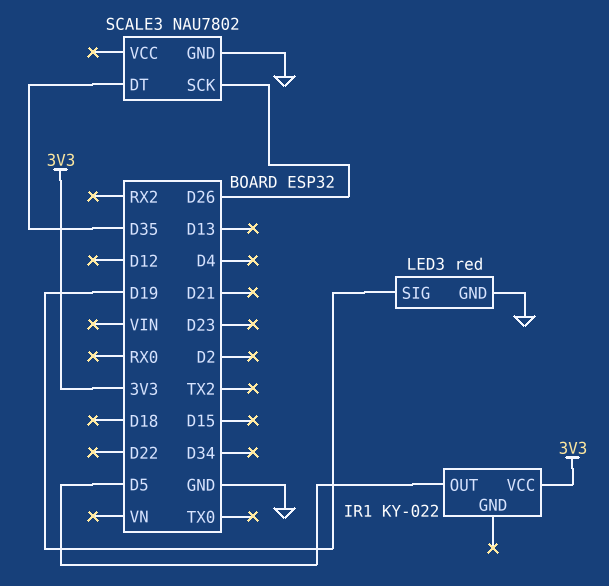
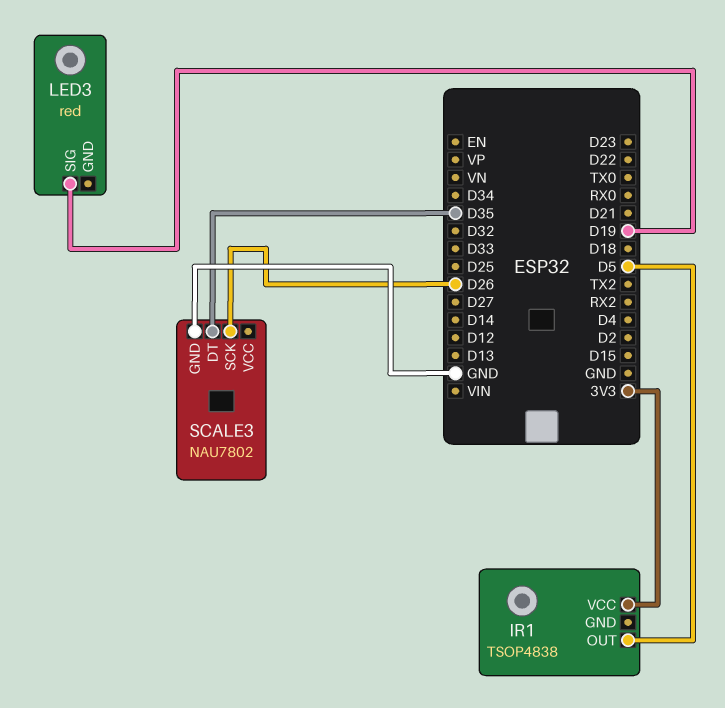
IR1: KY-022 -> TSOP4838
LED3 pin GND: GND -> none

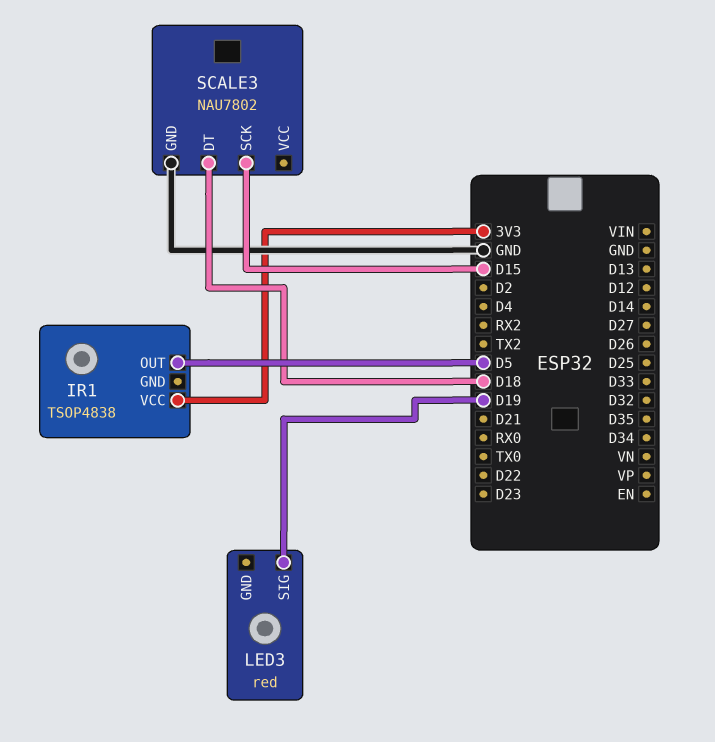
SCALE3 pin DT: D35 -> D18
SCALE3 pin SCK: D26 -> D15

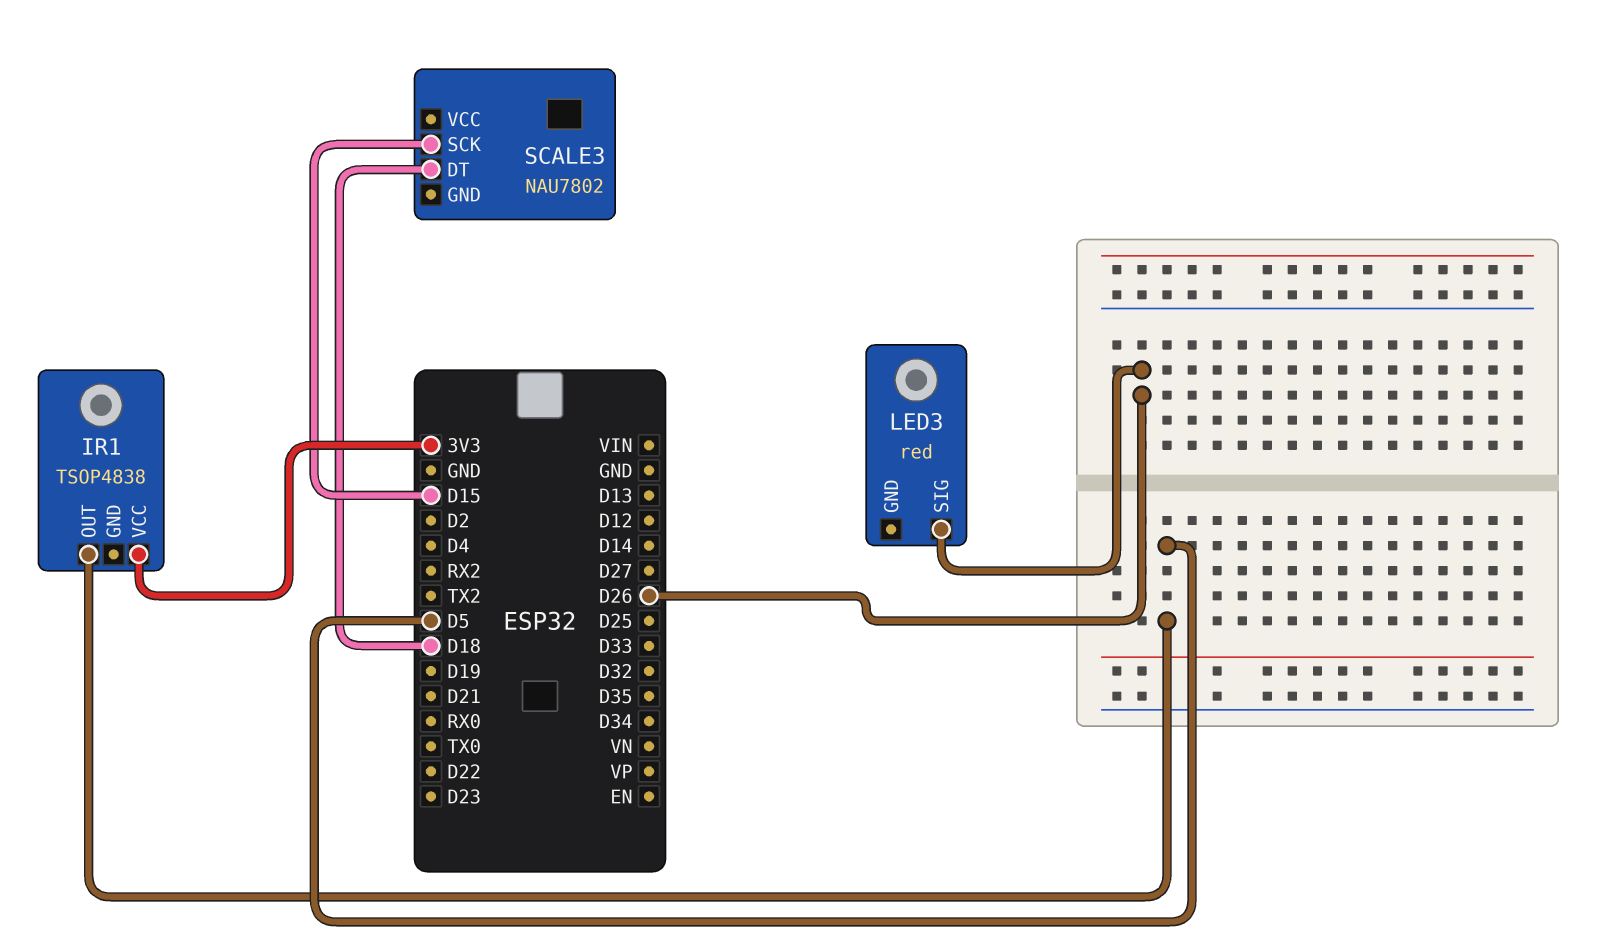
LED3 pin SIG: D19 -> D26
SCALE3 pin GND: GND -> none

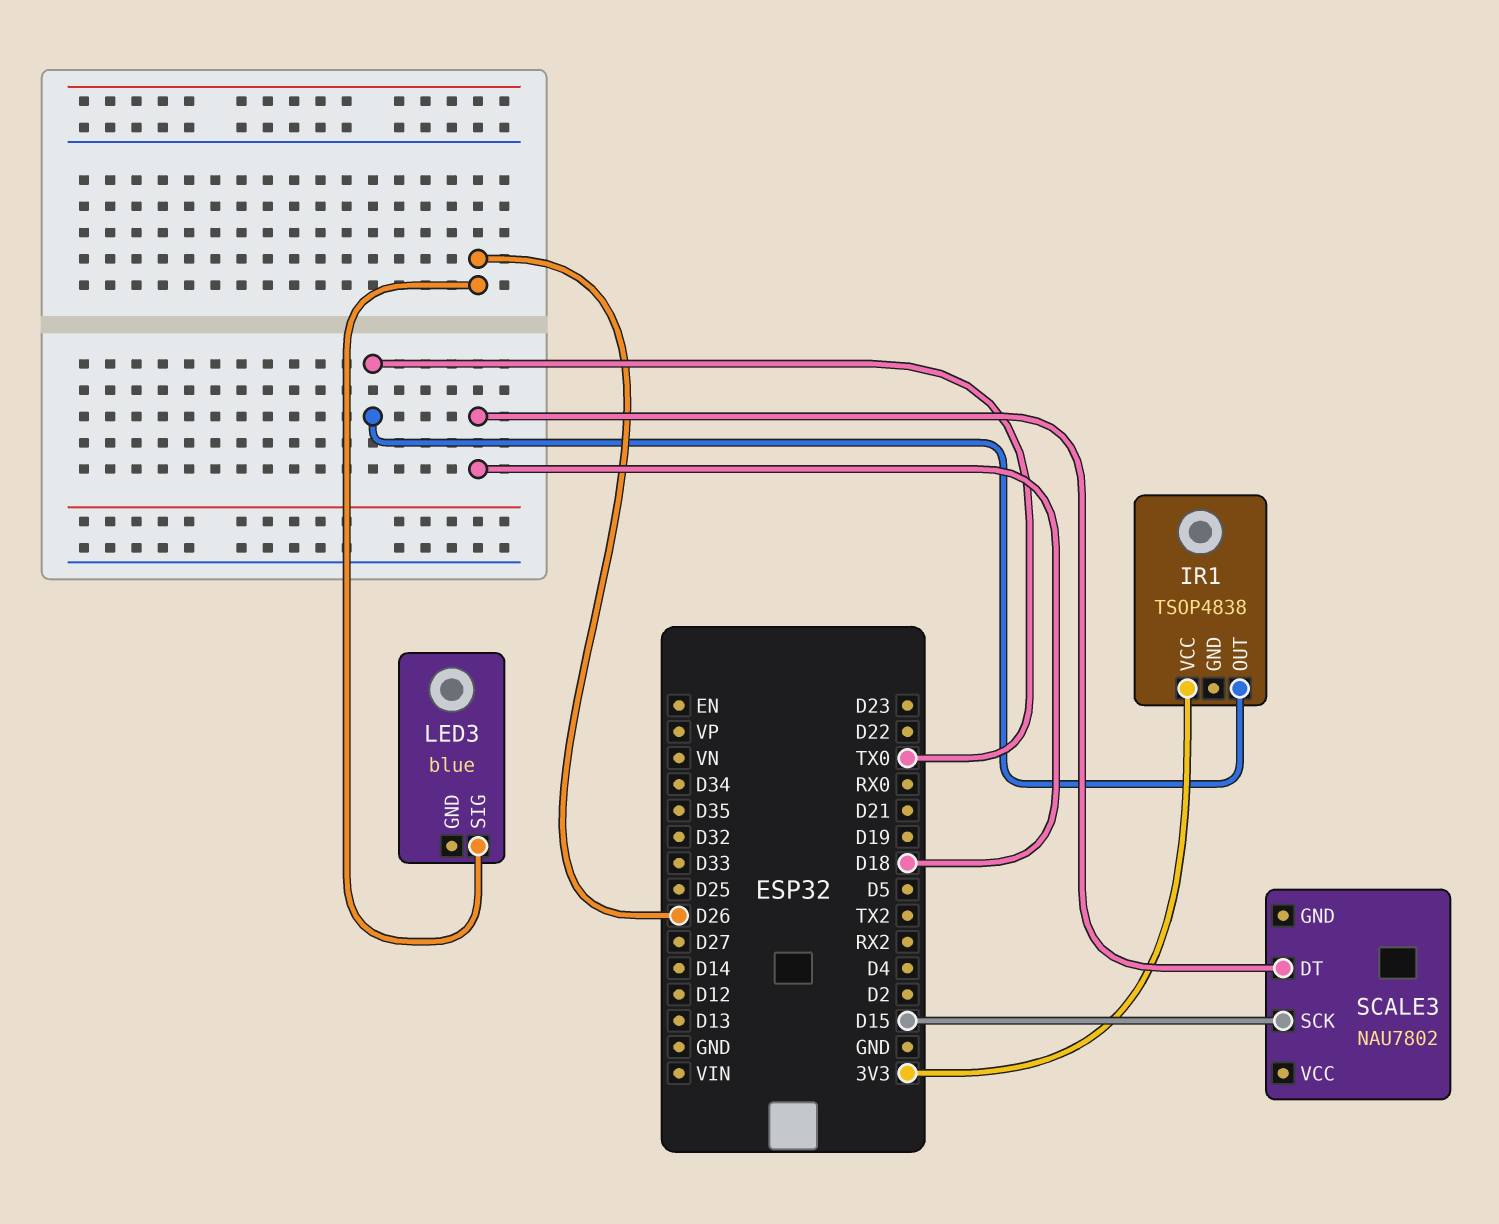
IR1 pin OUT: D5 -> TX0
LED3: red -> blue

